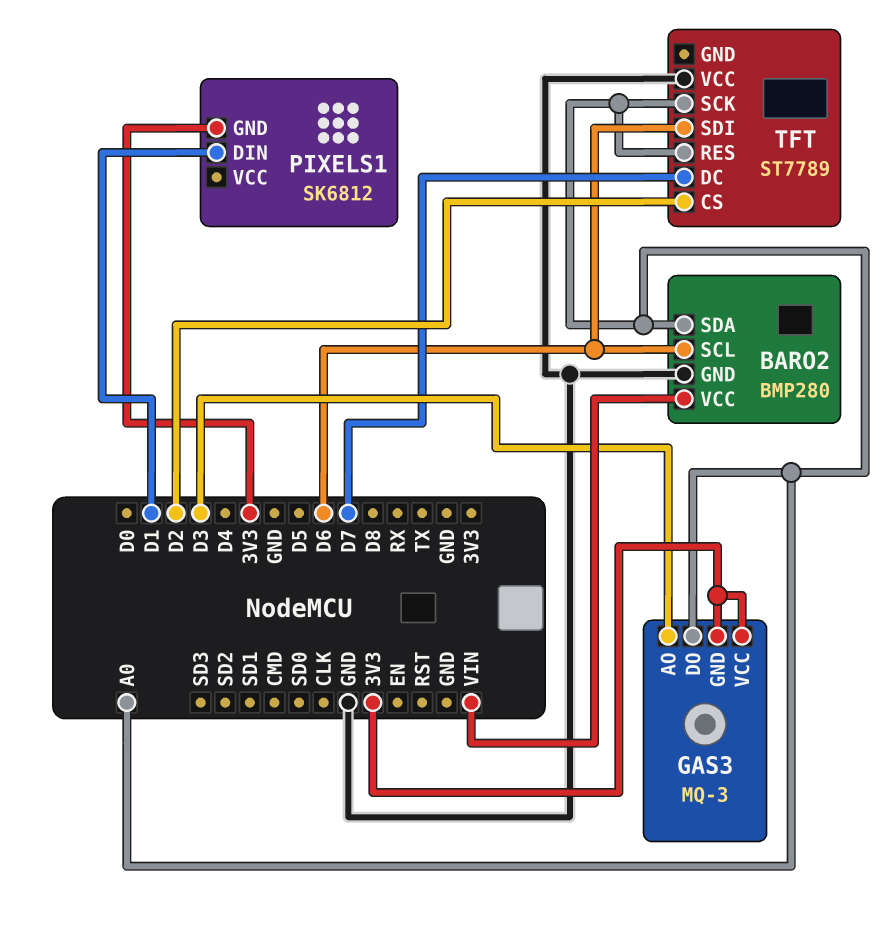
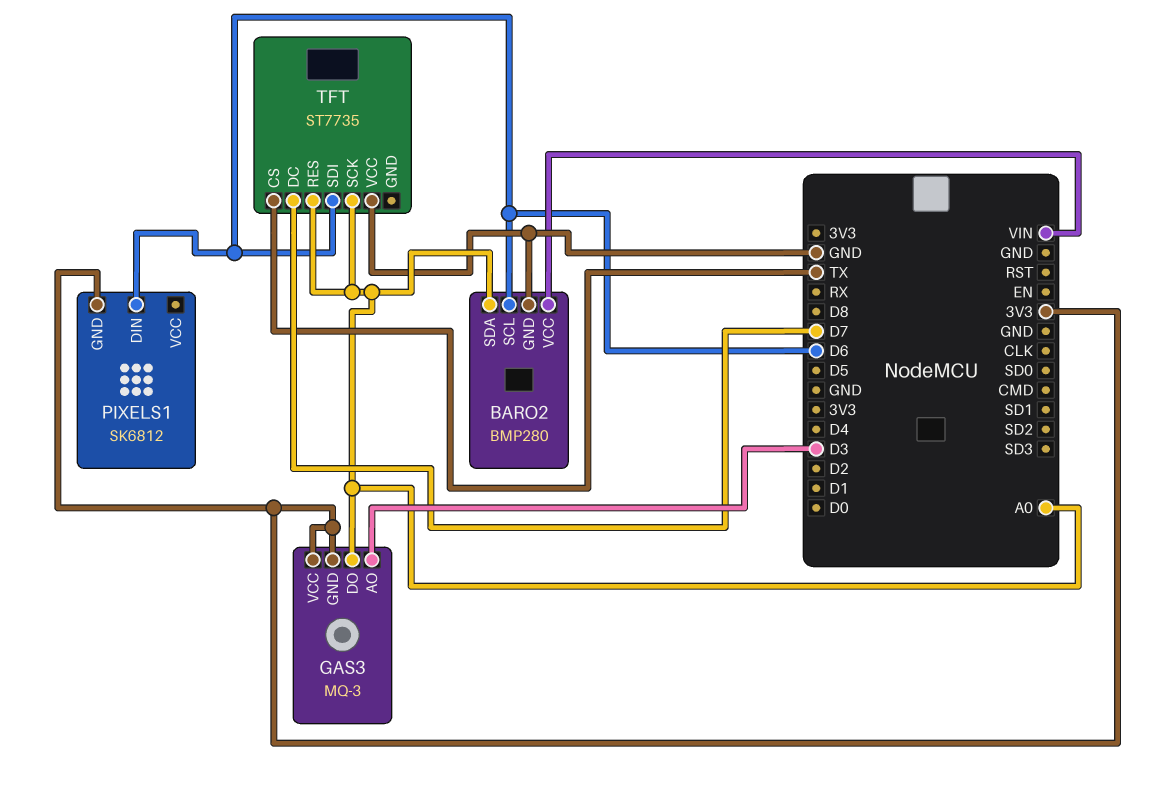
PIXELS1 pin DIN: D1 -> D6
TFT: ST7789 -> ST7735
TFT pin CS: D2 -> TX

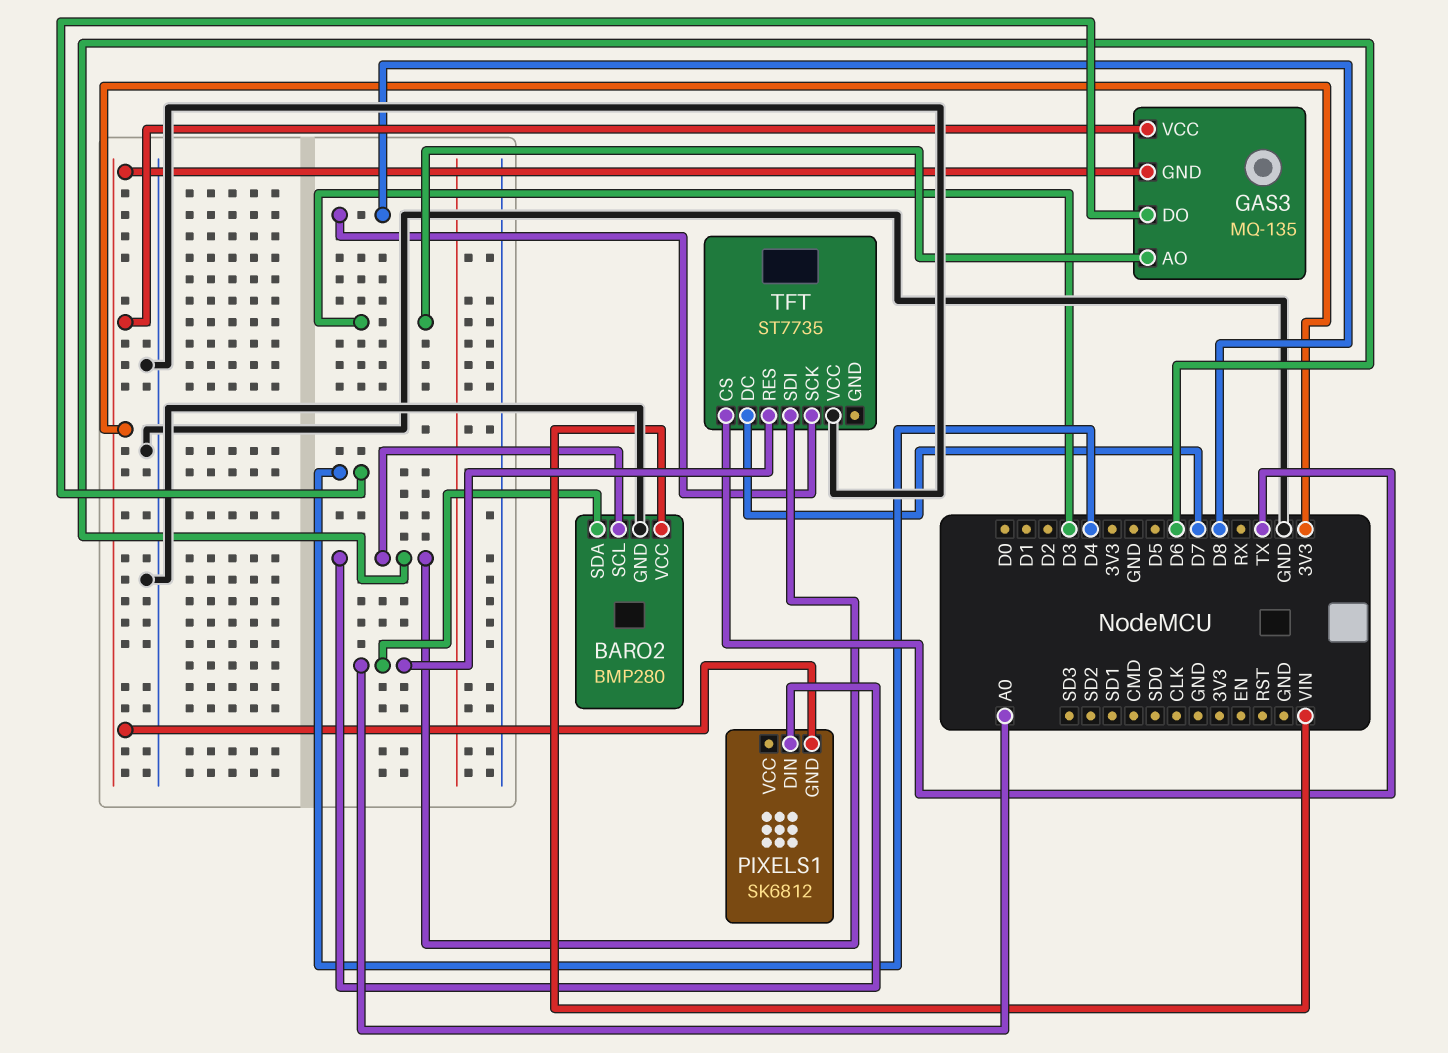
GAS3: MQ-3 -> MQ-135
GAS3 pin DO: A0 -> D4
TFT pin SCK: A0 -> D8

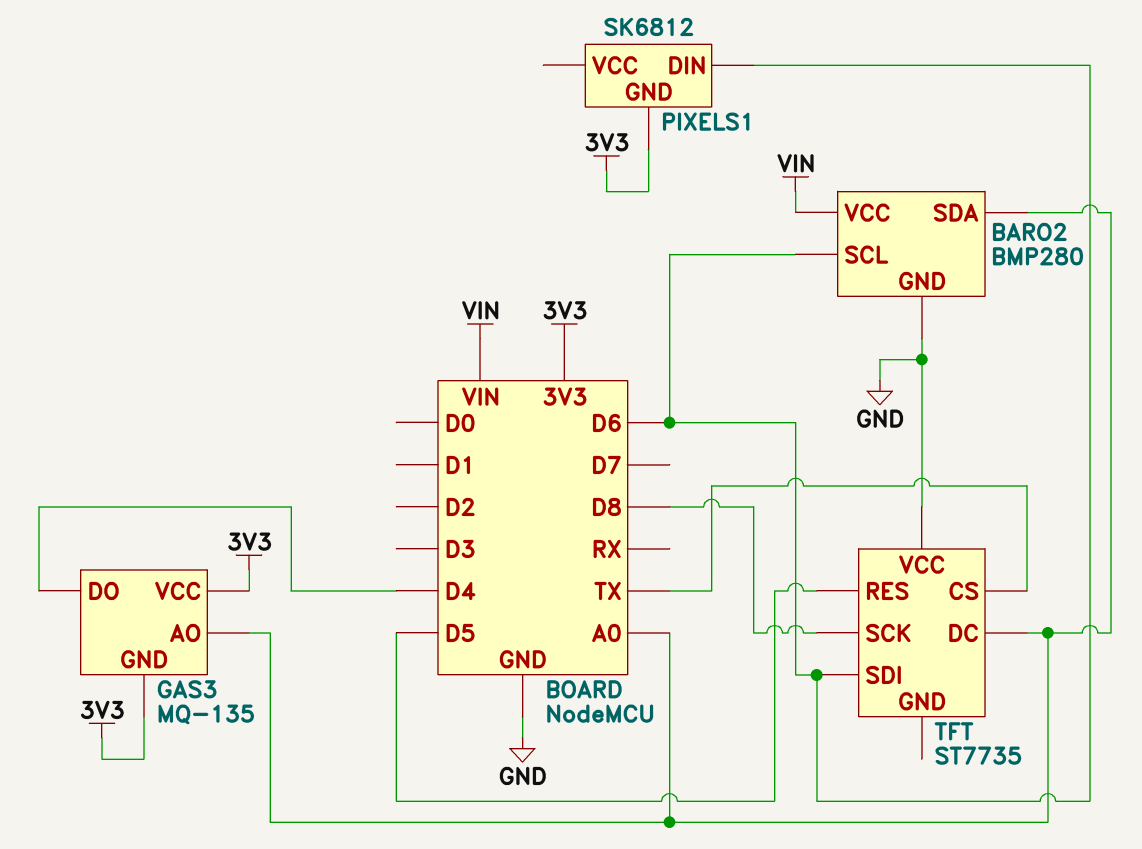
GAS3 pin AO: D3 -> A0
TFT pin DC: D7 -> A0
TFT pin RES: A0 -> D5

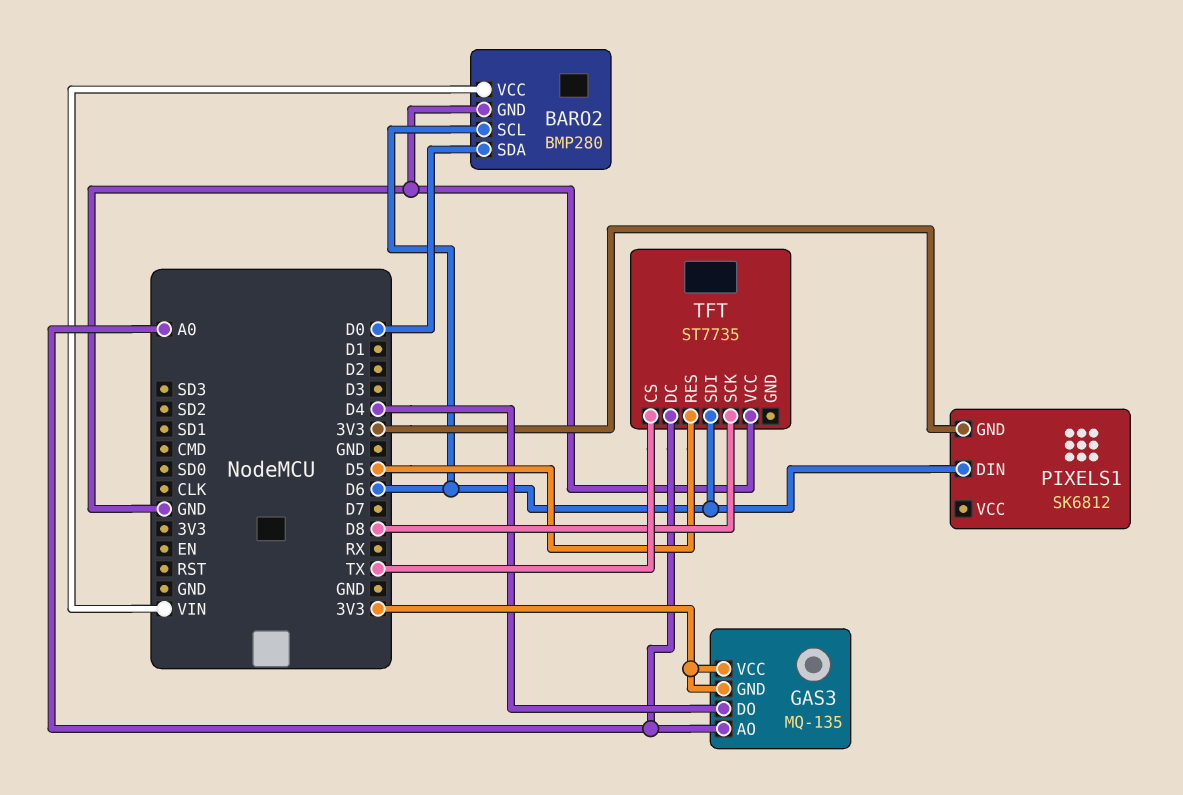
BARO2 pin SDA: A0 -> D0

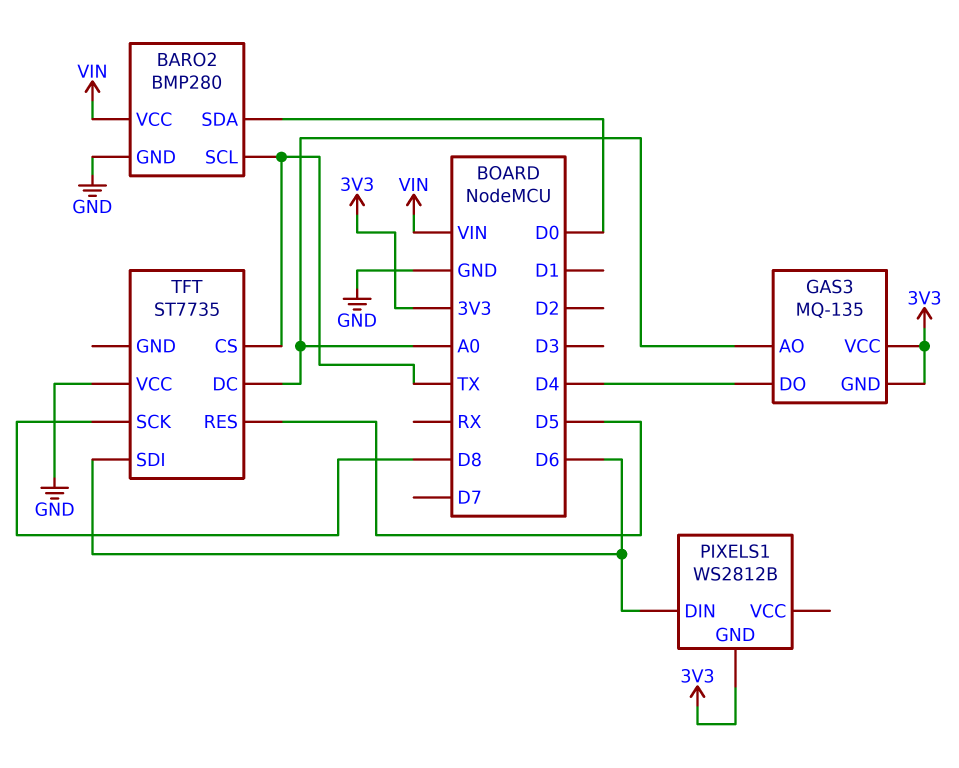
BARO2 pin SCL: D6 -> TX
PIXELS1: SK6812 -> WS2812B

